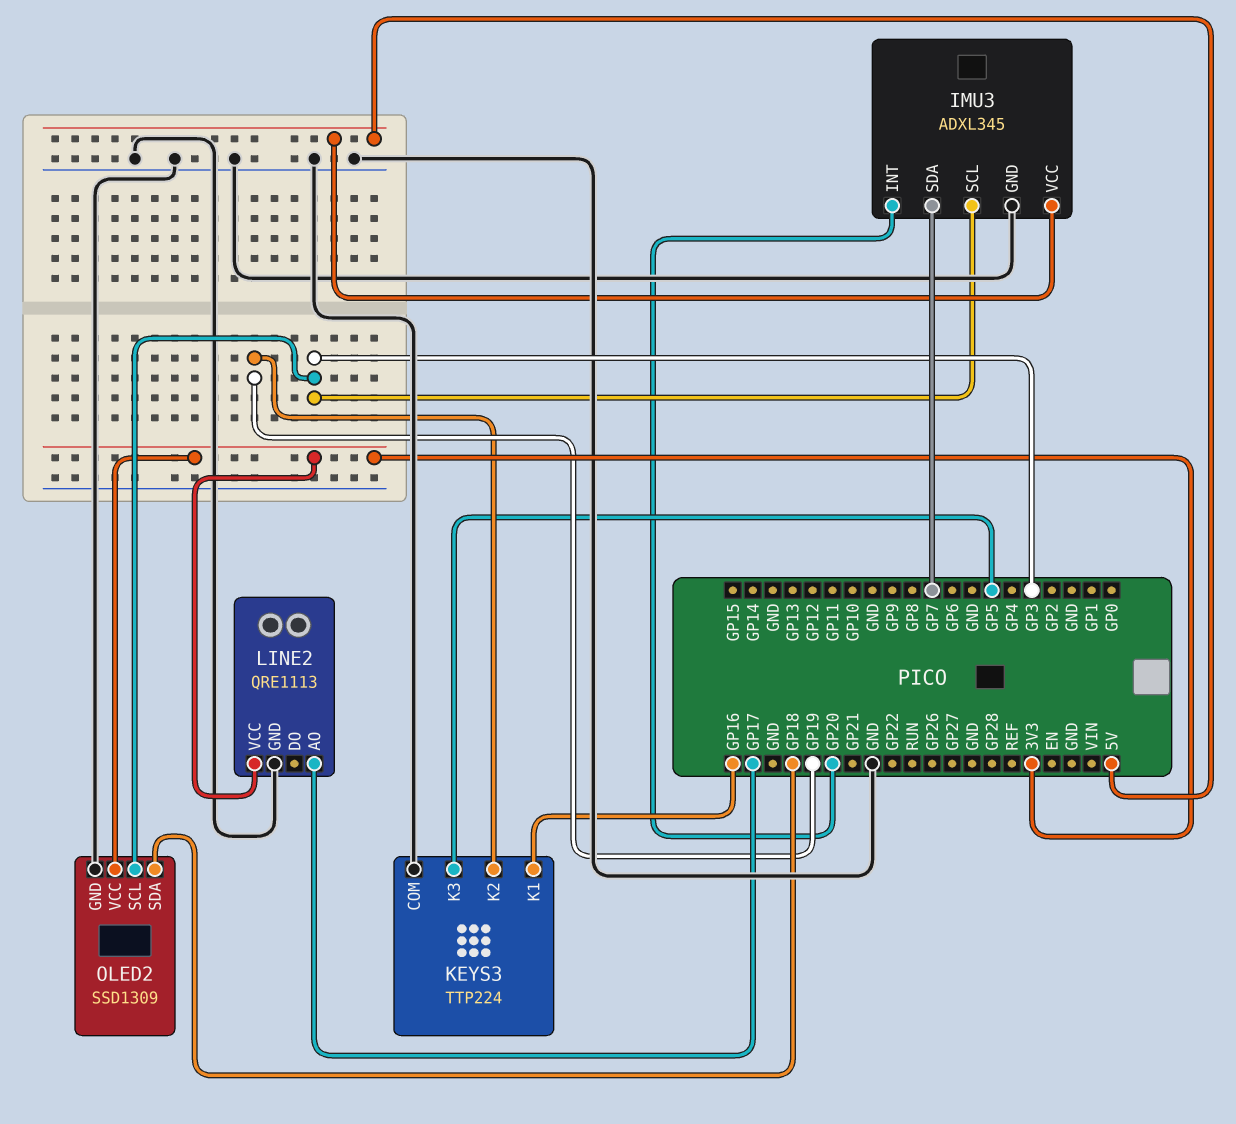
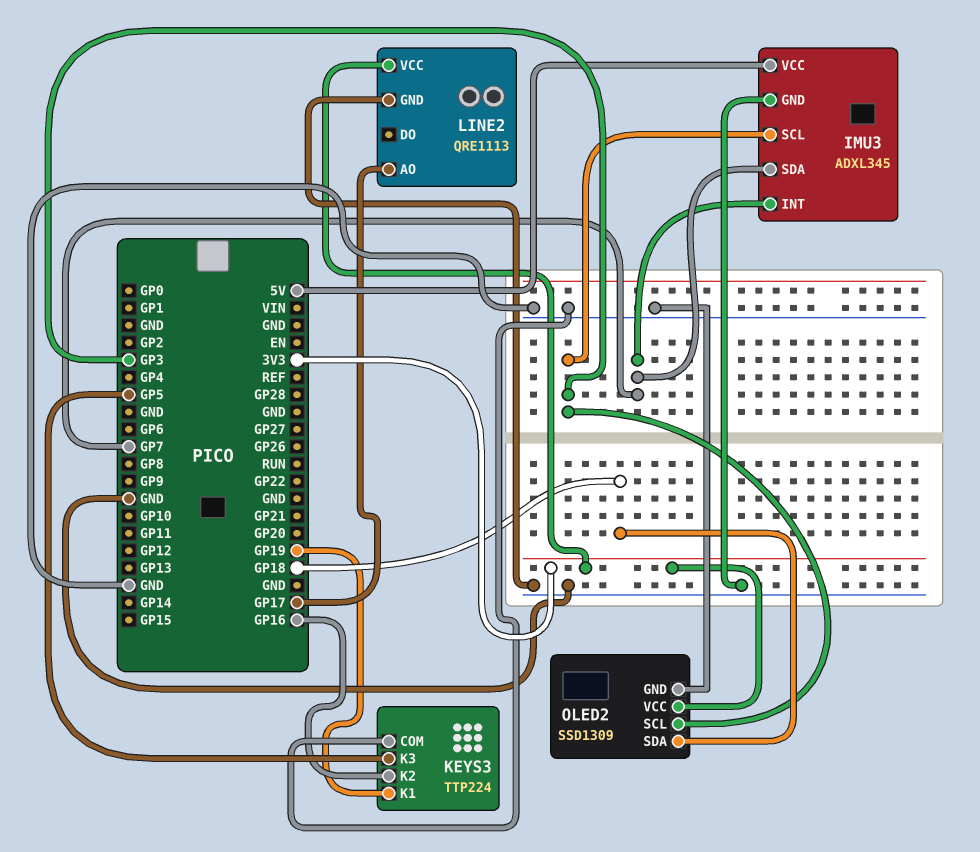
IMU3 pin INT: GP20 -> GP7
KEYS3 pin K1: GP16 -> GP19
KEYS3 pin K2: GP19 -> GP16

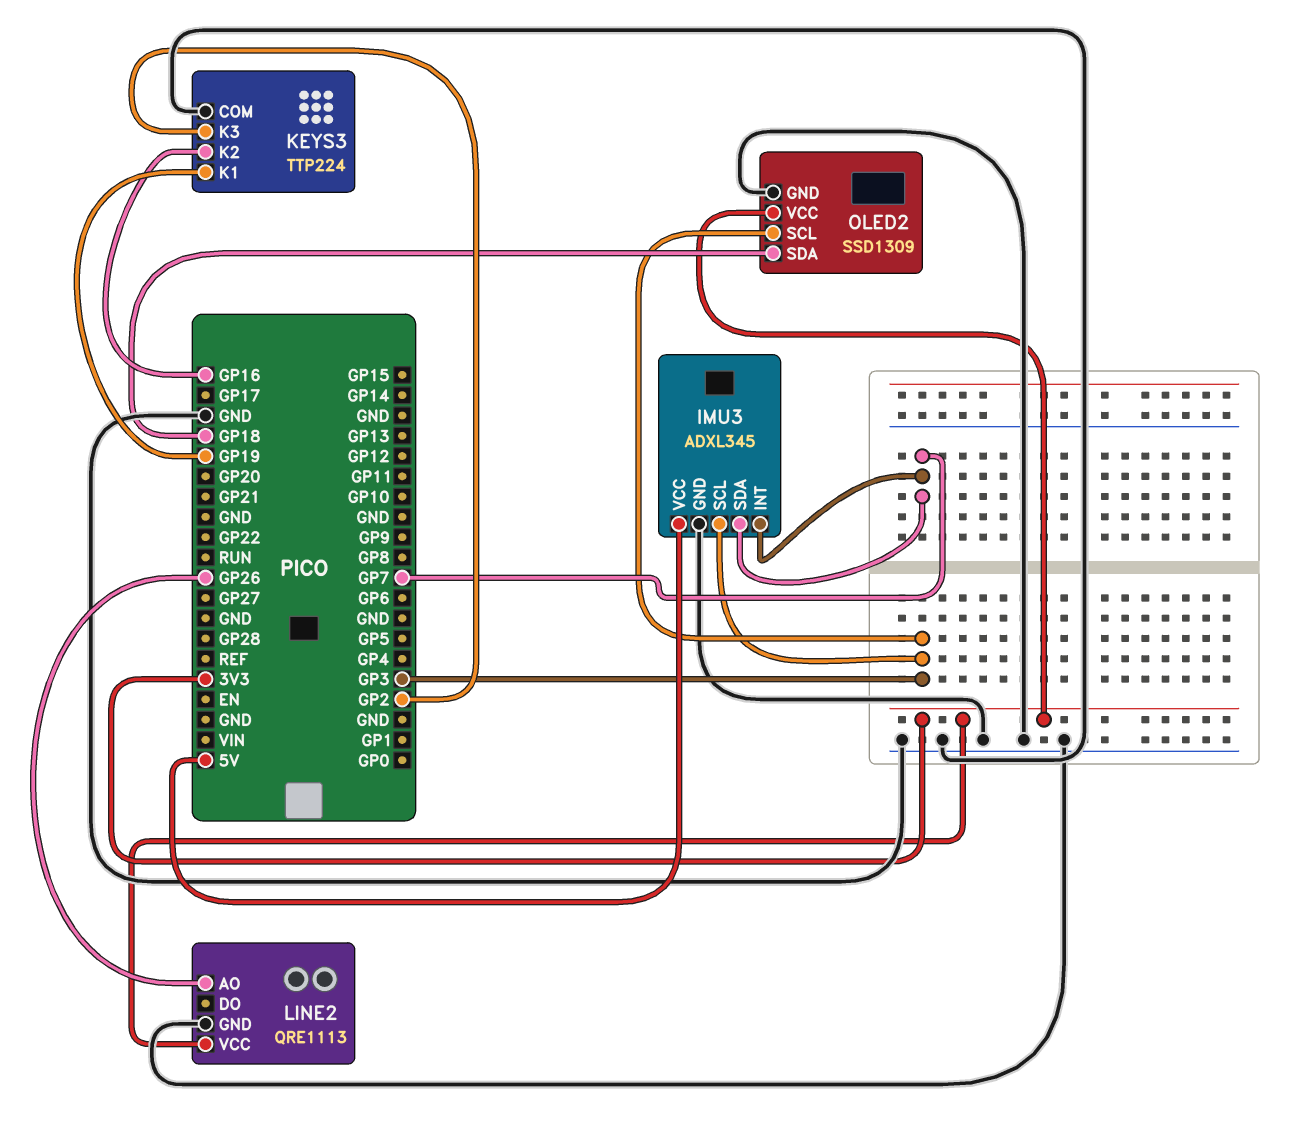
KEYS3 pin K3: GP5 -> GP2
LINE2 pin AO: GP17 -> GP26

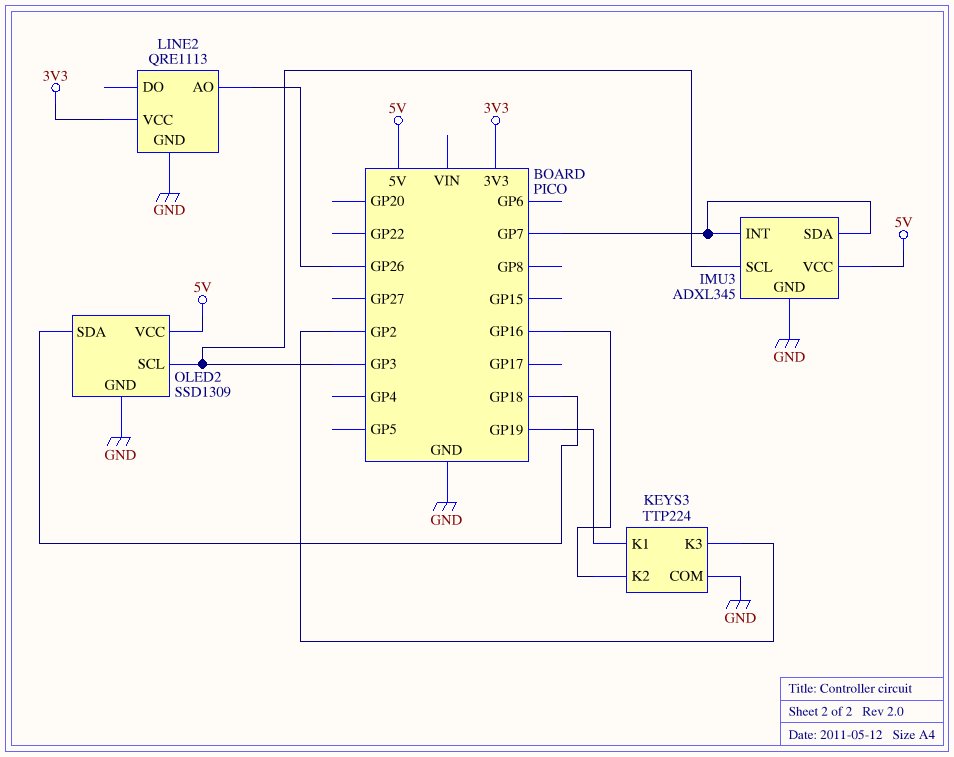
OLED2 pin VCC: 3V3 -> 5V

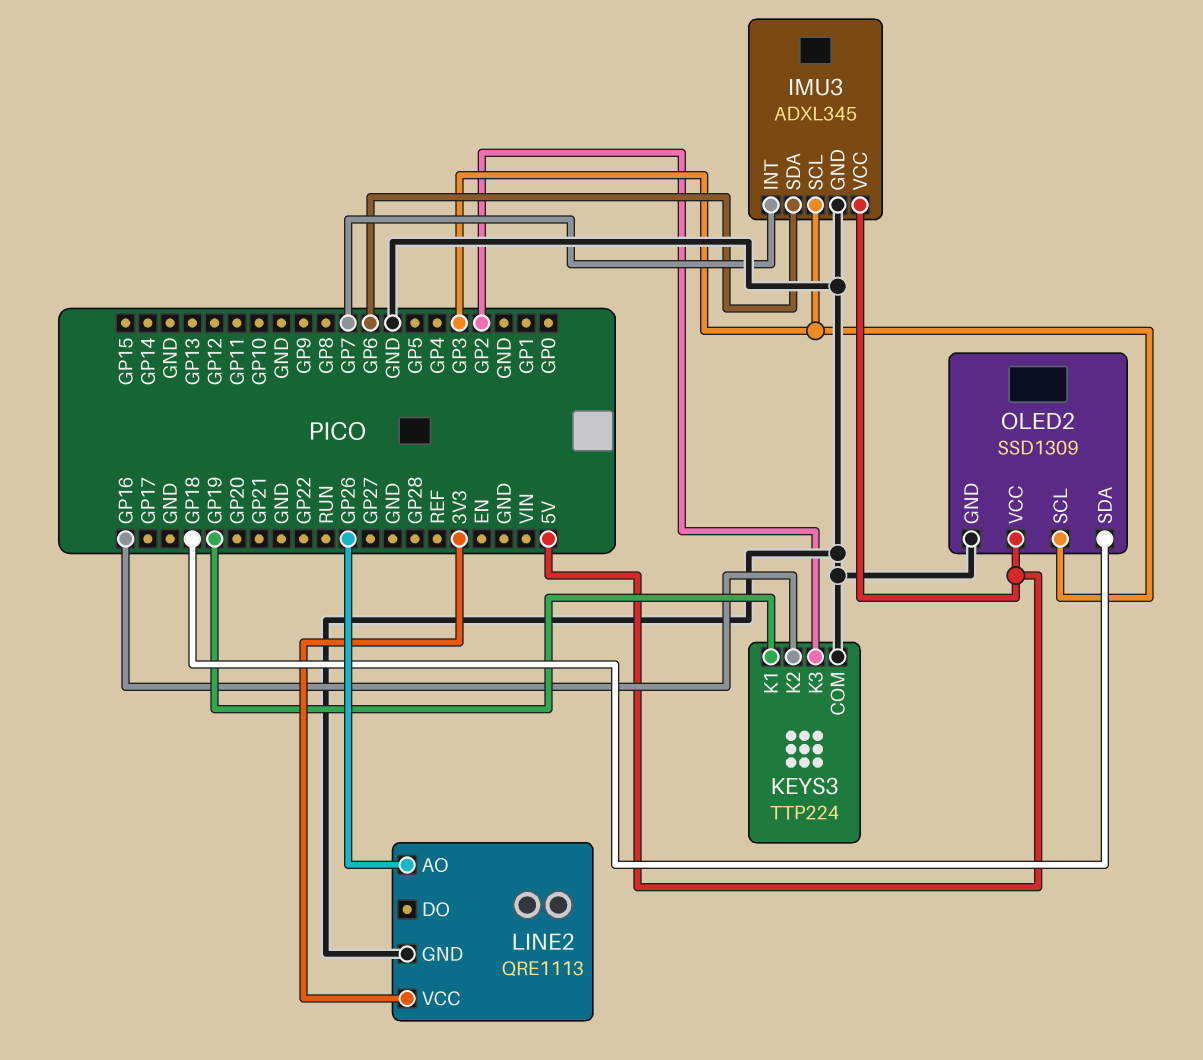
IMU3 pin SDA: GP7 -> GP6

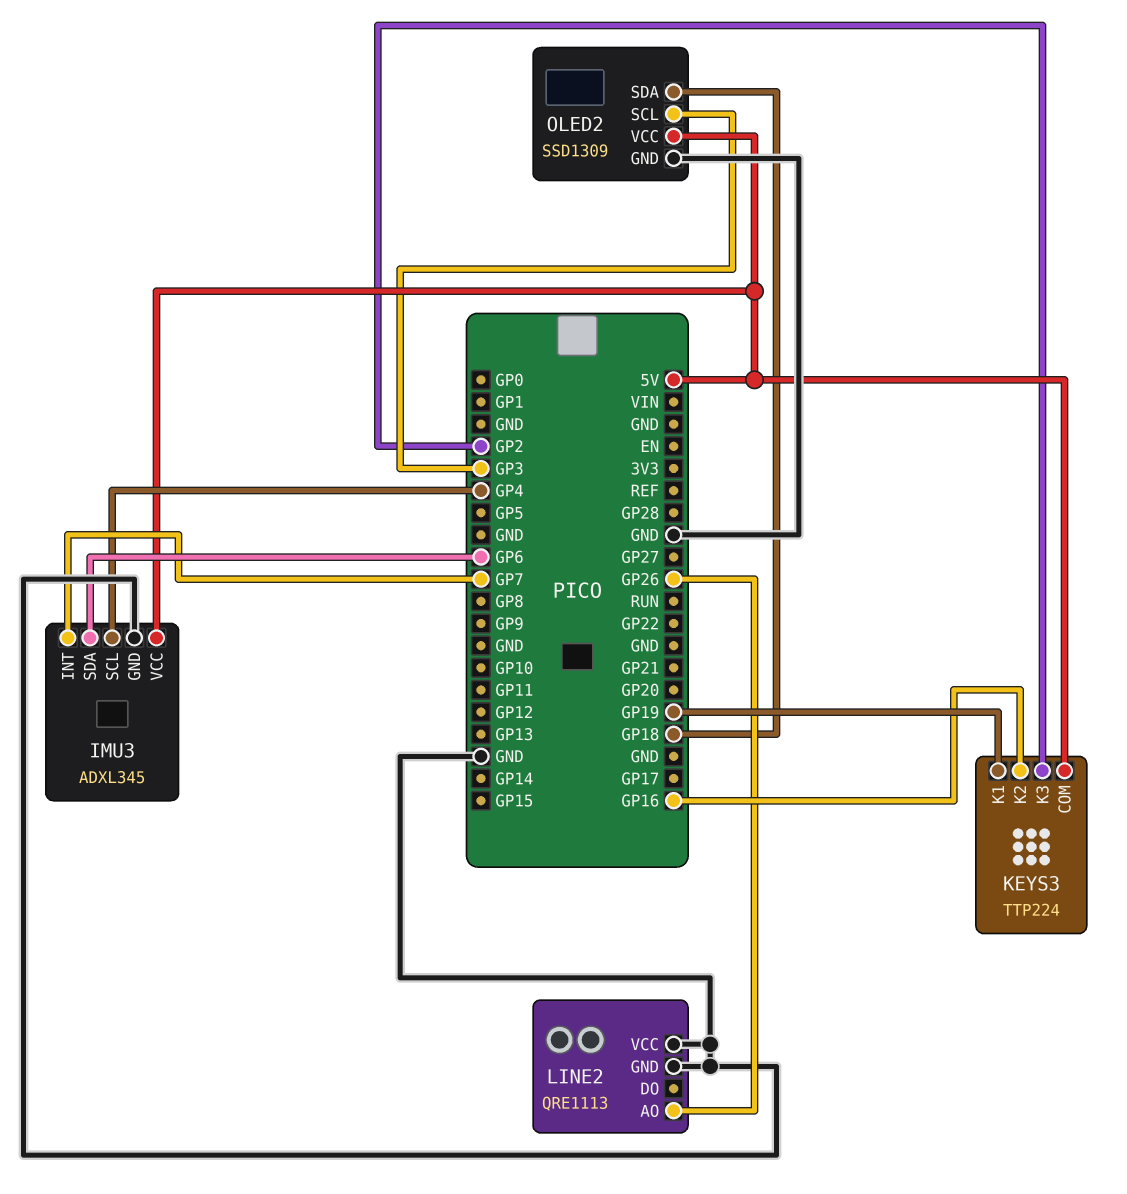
IMU3 pin SCL: GP3 -> GP4
KEYS3 pin COM: GND -> 5V
LINE2 pin VCC: 3V3 -> GND

